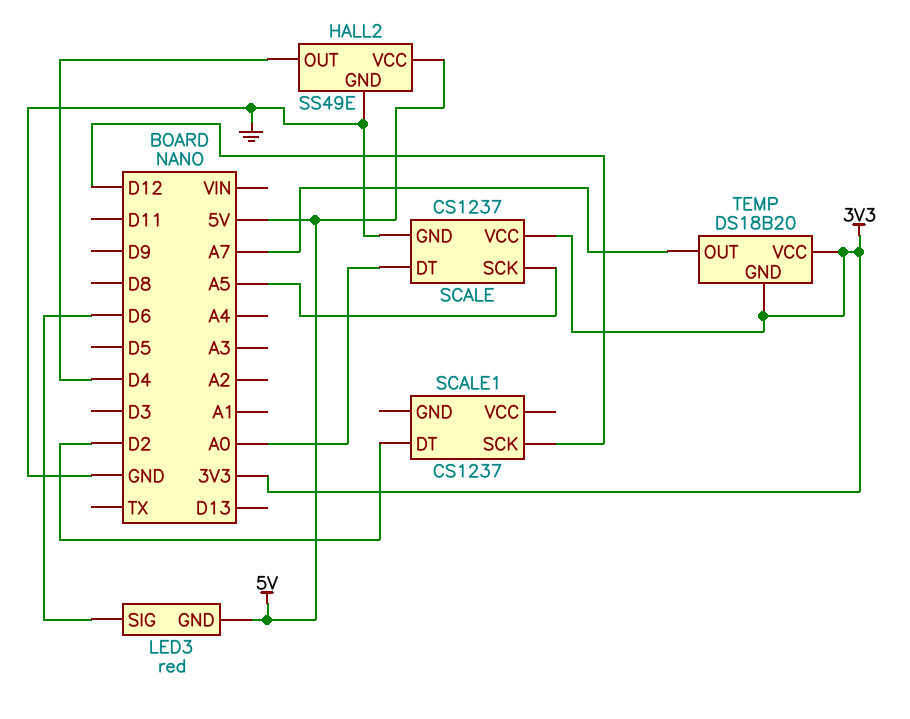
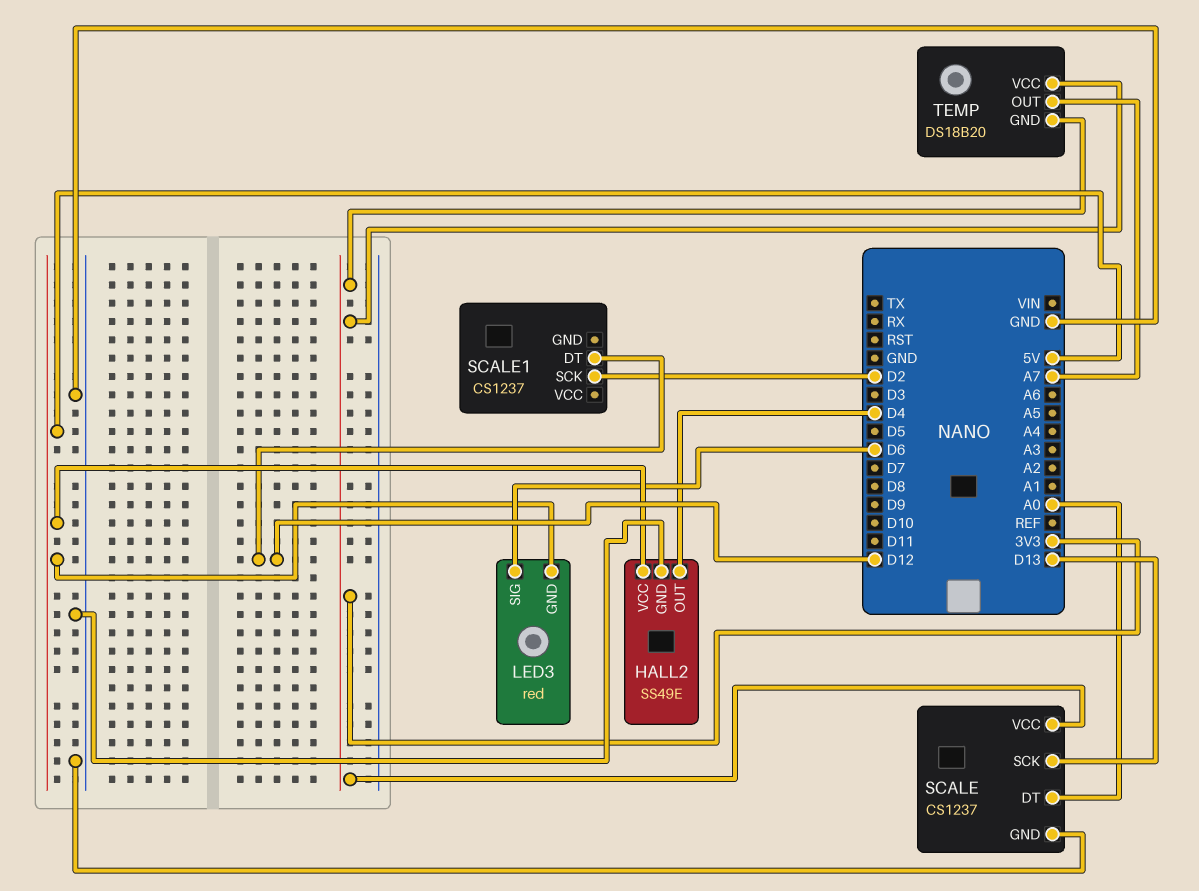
SCALE pin SCK: A5 -> D13
SCALE1 pin DT: D2 -> D12
SCALE1 pin SCK: D12 -> D2

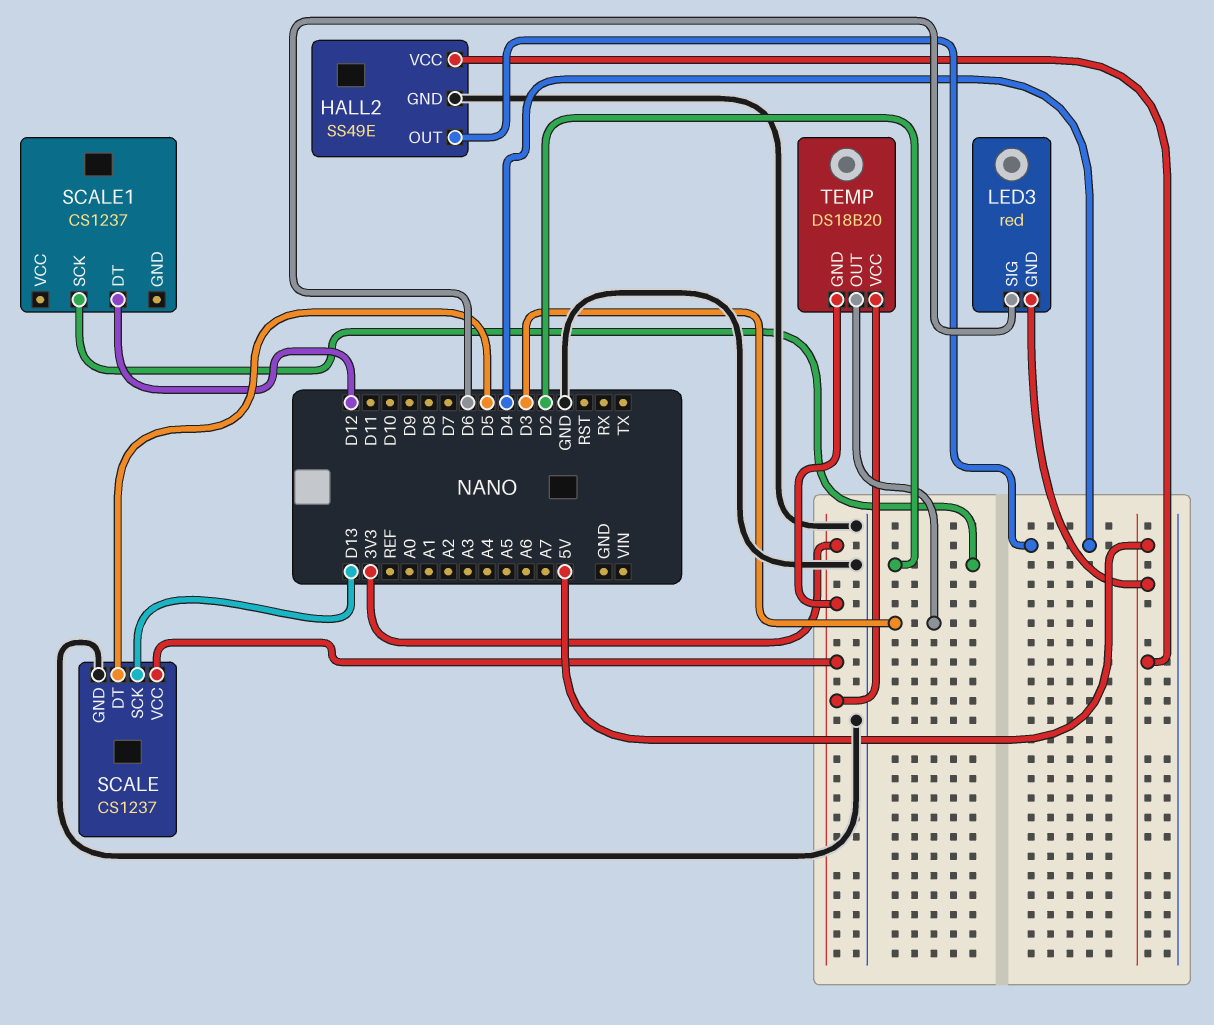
SCALE pin DT: A0 -> D5
TEMP pin OUT: A7 -> D3

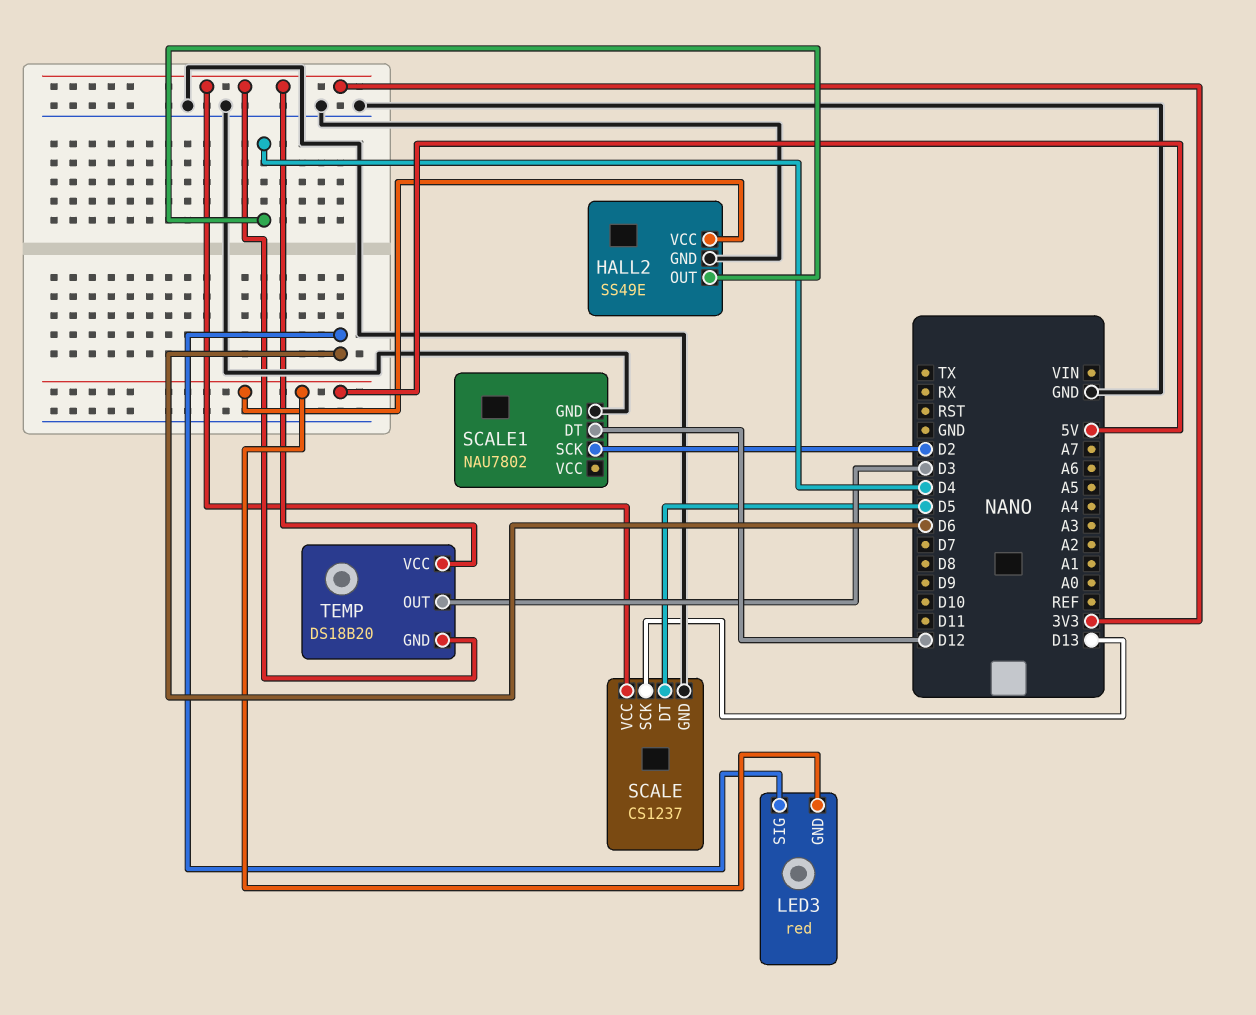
SCALE1: CS1237 -> NAU7802
SCALE1 pin GND: none -> GND

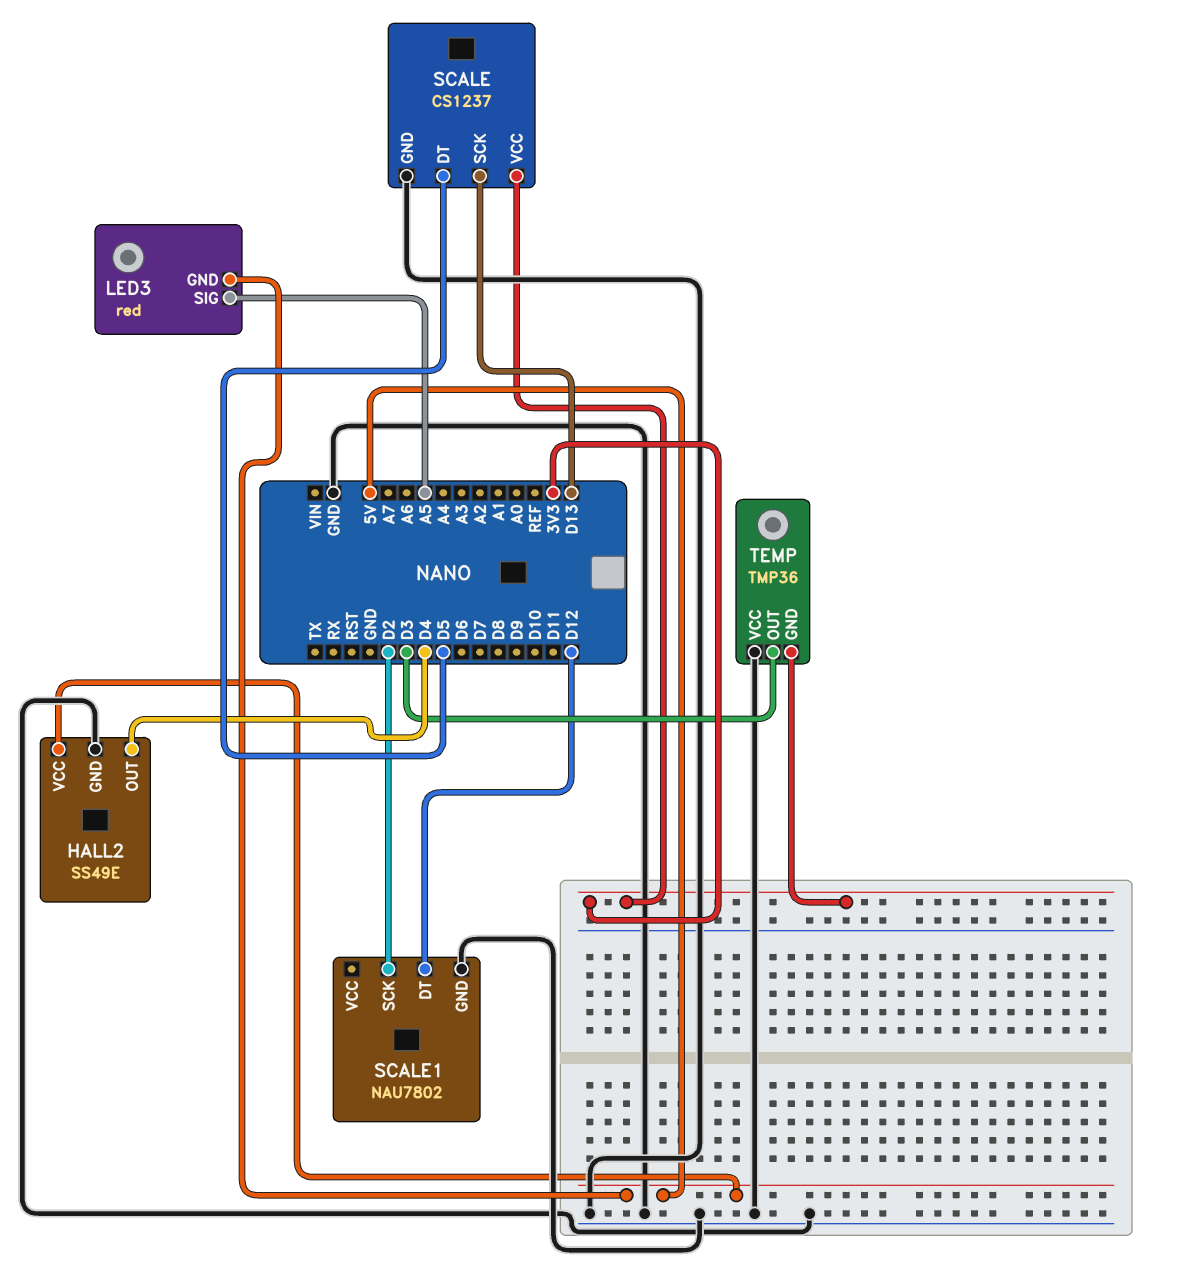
LED3 pin SIG: D6 -> A5
TEMP: DS18B20 -> TMP36
TEMP pin VCC: 3V3 -> GND

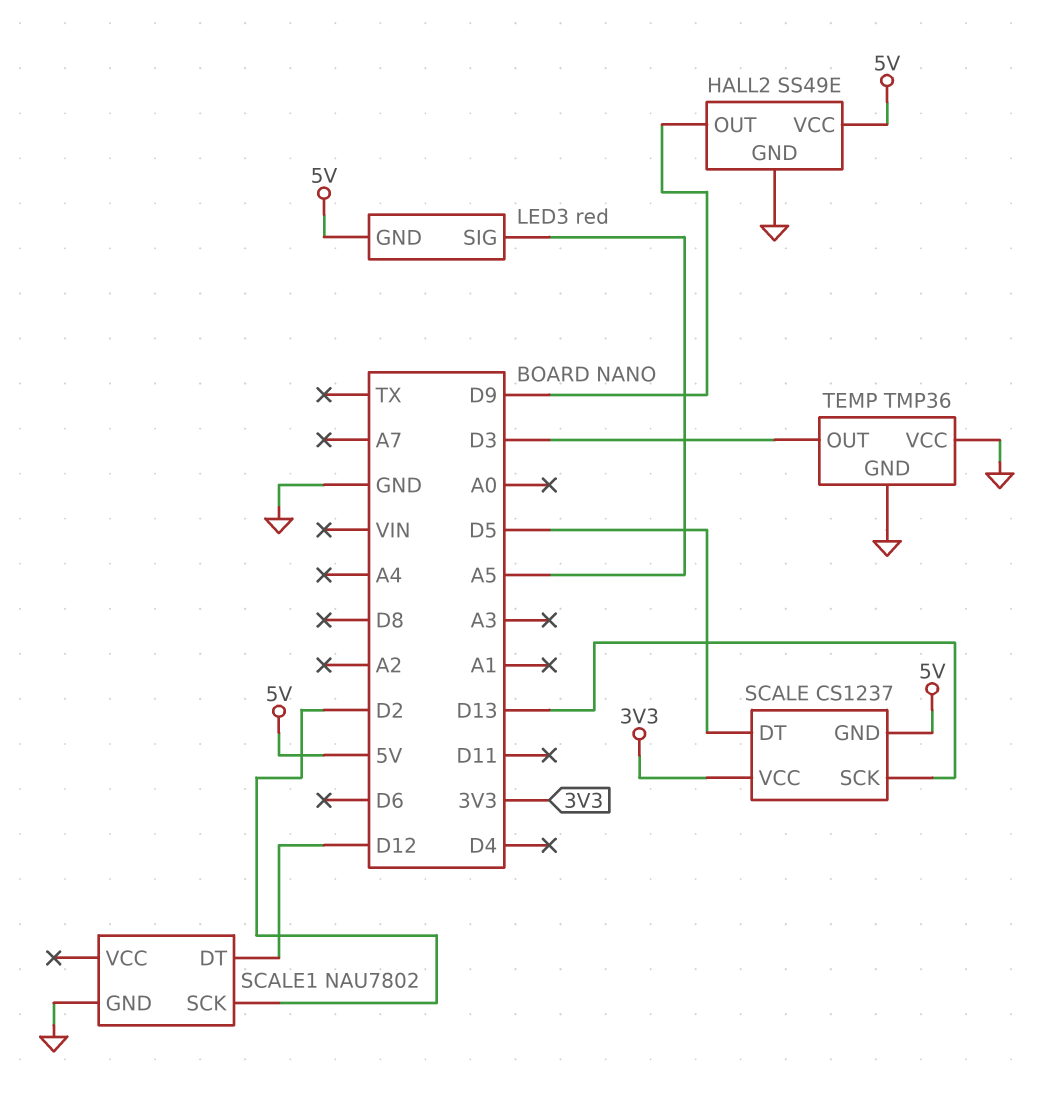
HALL2 pin OUT: D4 -> D9
SCALE pin GND: GND -> 5V
TEMP pin GND: 3V3 -> GND

